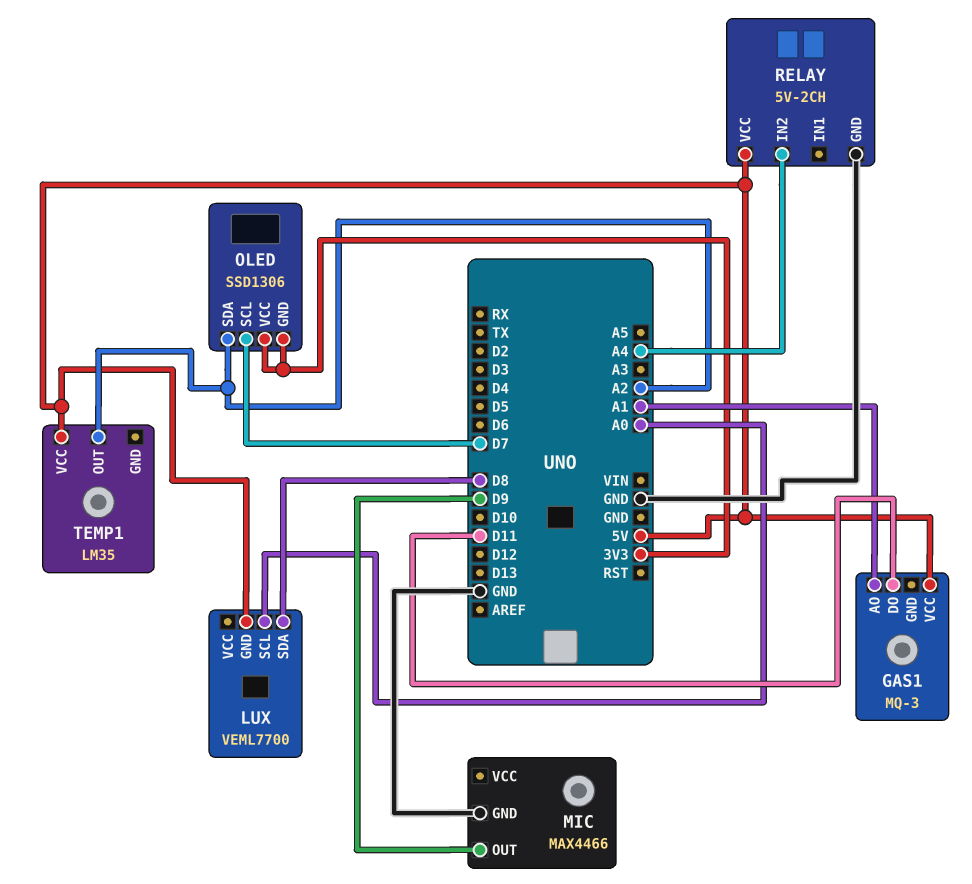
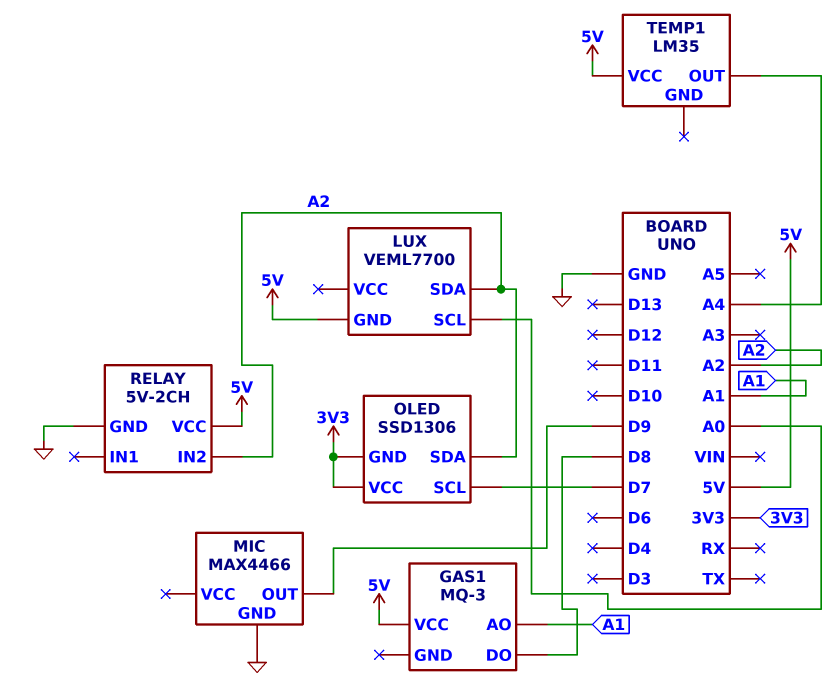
GAS1 pin DO: D11 -> D8
LUX pin SDA: D8 -> A2
RELAY pin IN2: A4 -> A2
TEMP1 pin OUT: A2 -> A4

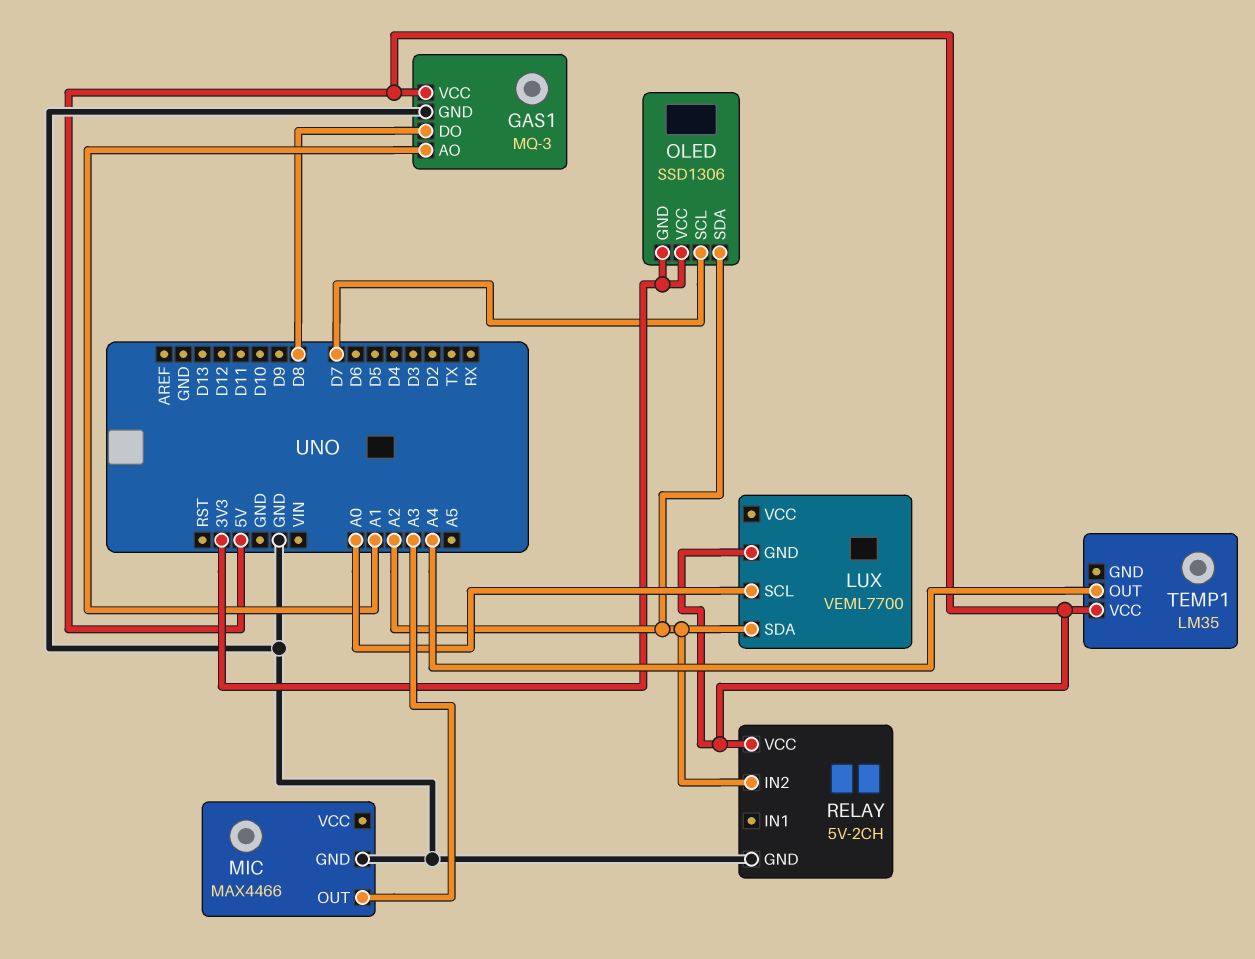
GAS1 pin GND: none -> GND
MIC pin OUT: D9 -> A3

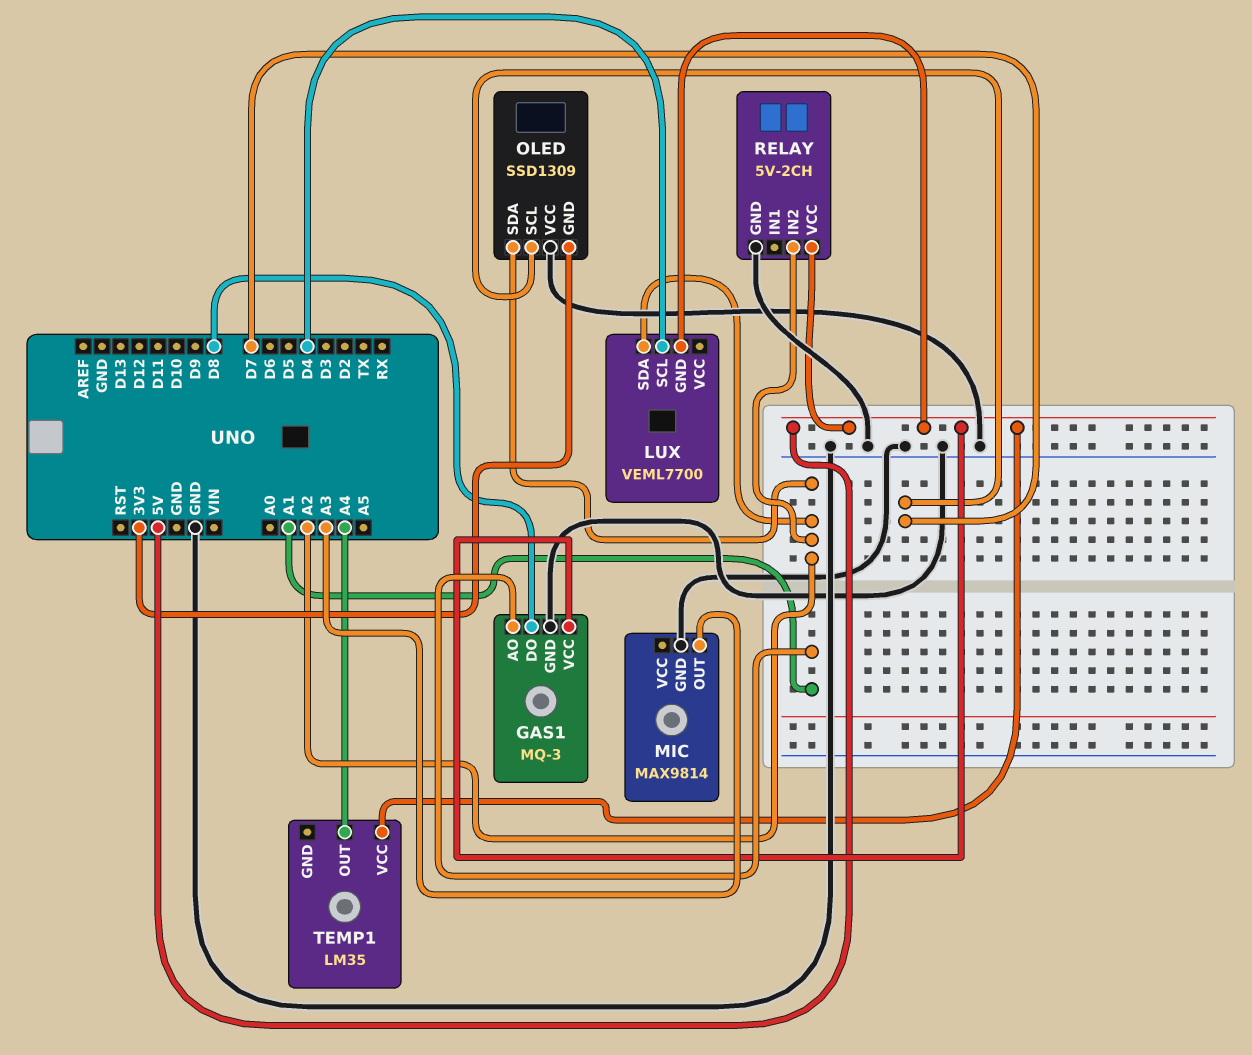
LUX pin SCL: A0 -> D4
MIC: MAX4466 -> MAX9814
OLED: SSD1306 -> SSD1309
OLED pin VCC: 3V3 -> GND

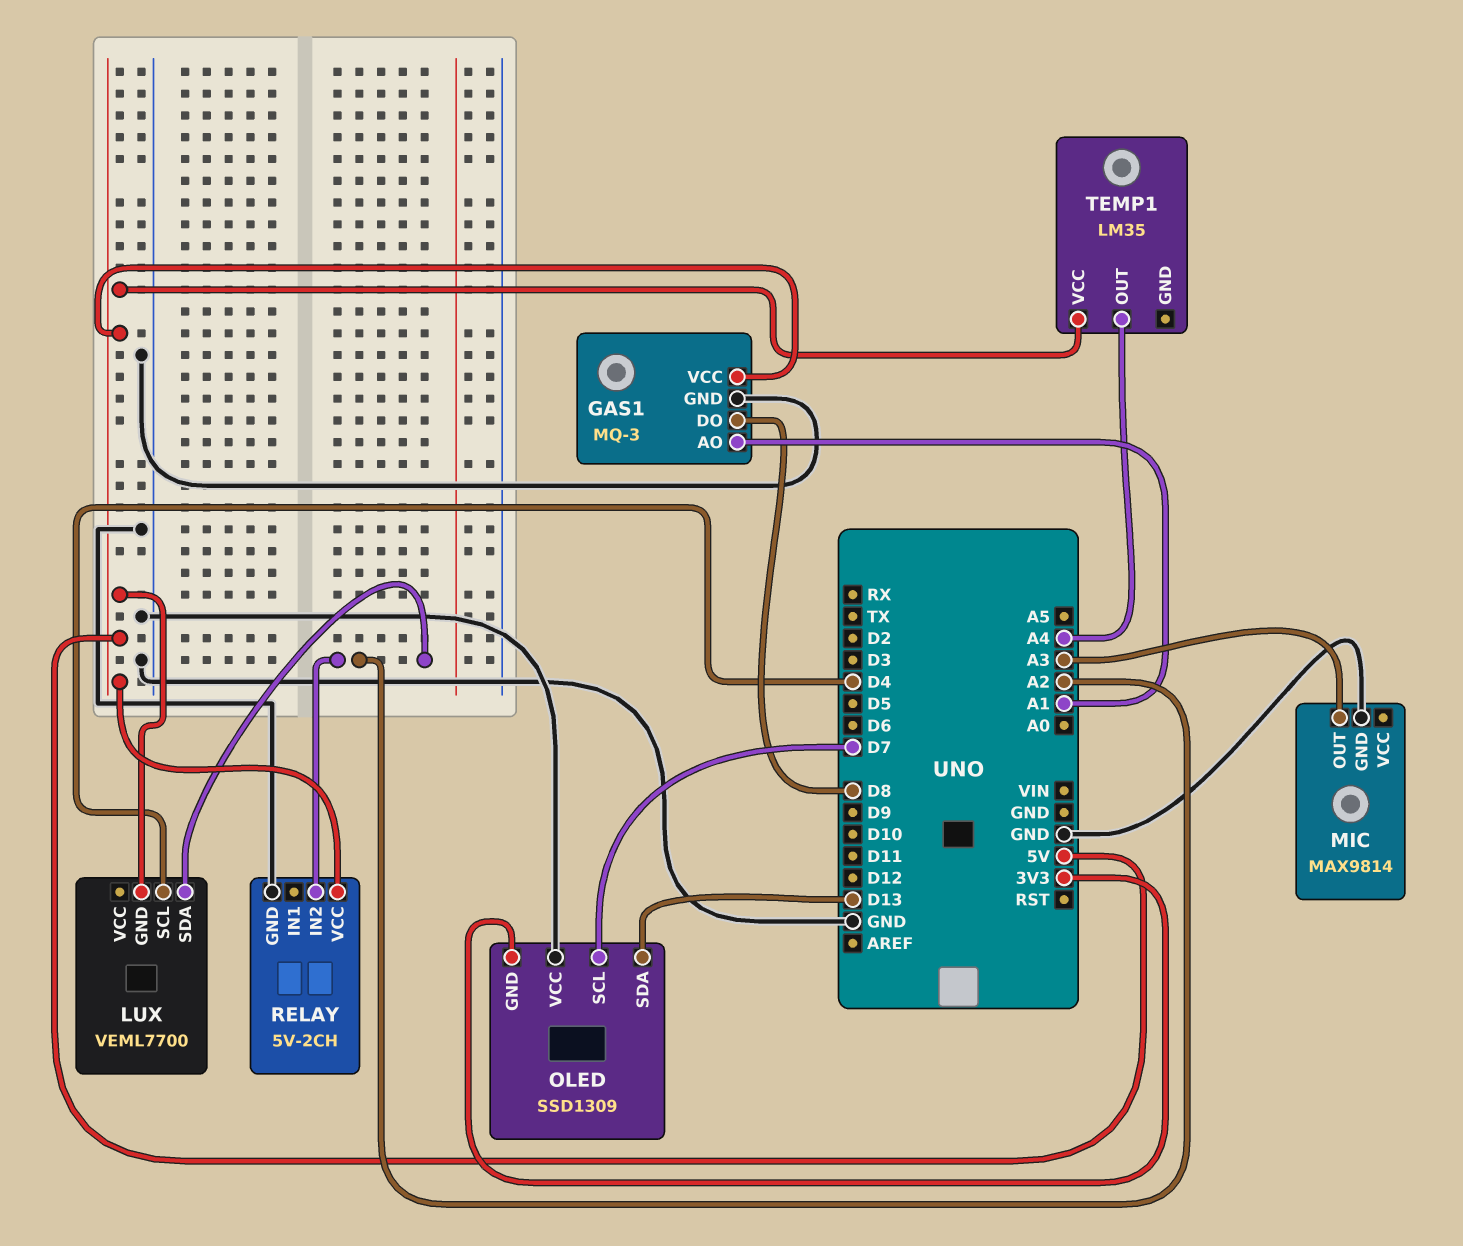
OLED pin SDA: A2 -> D13

